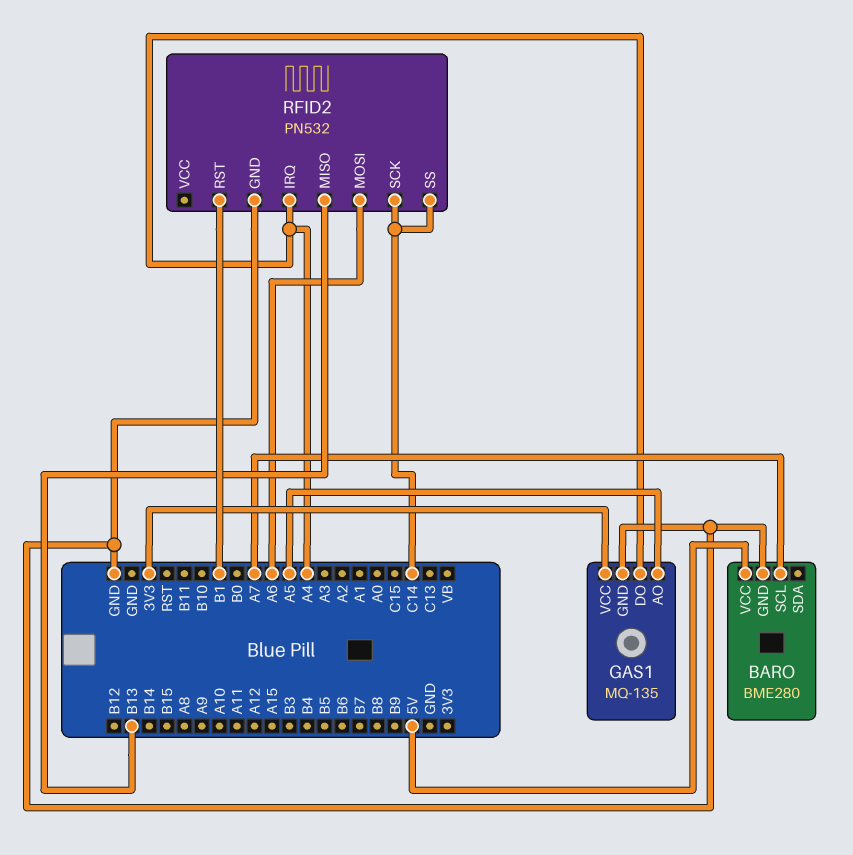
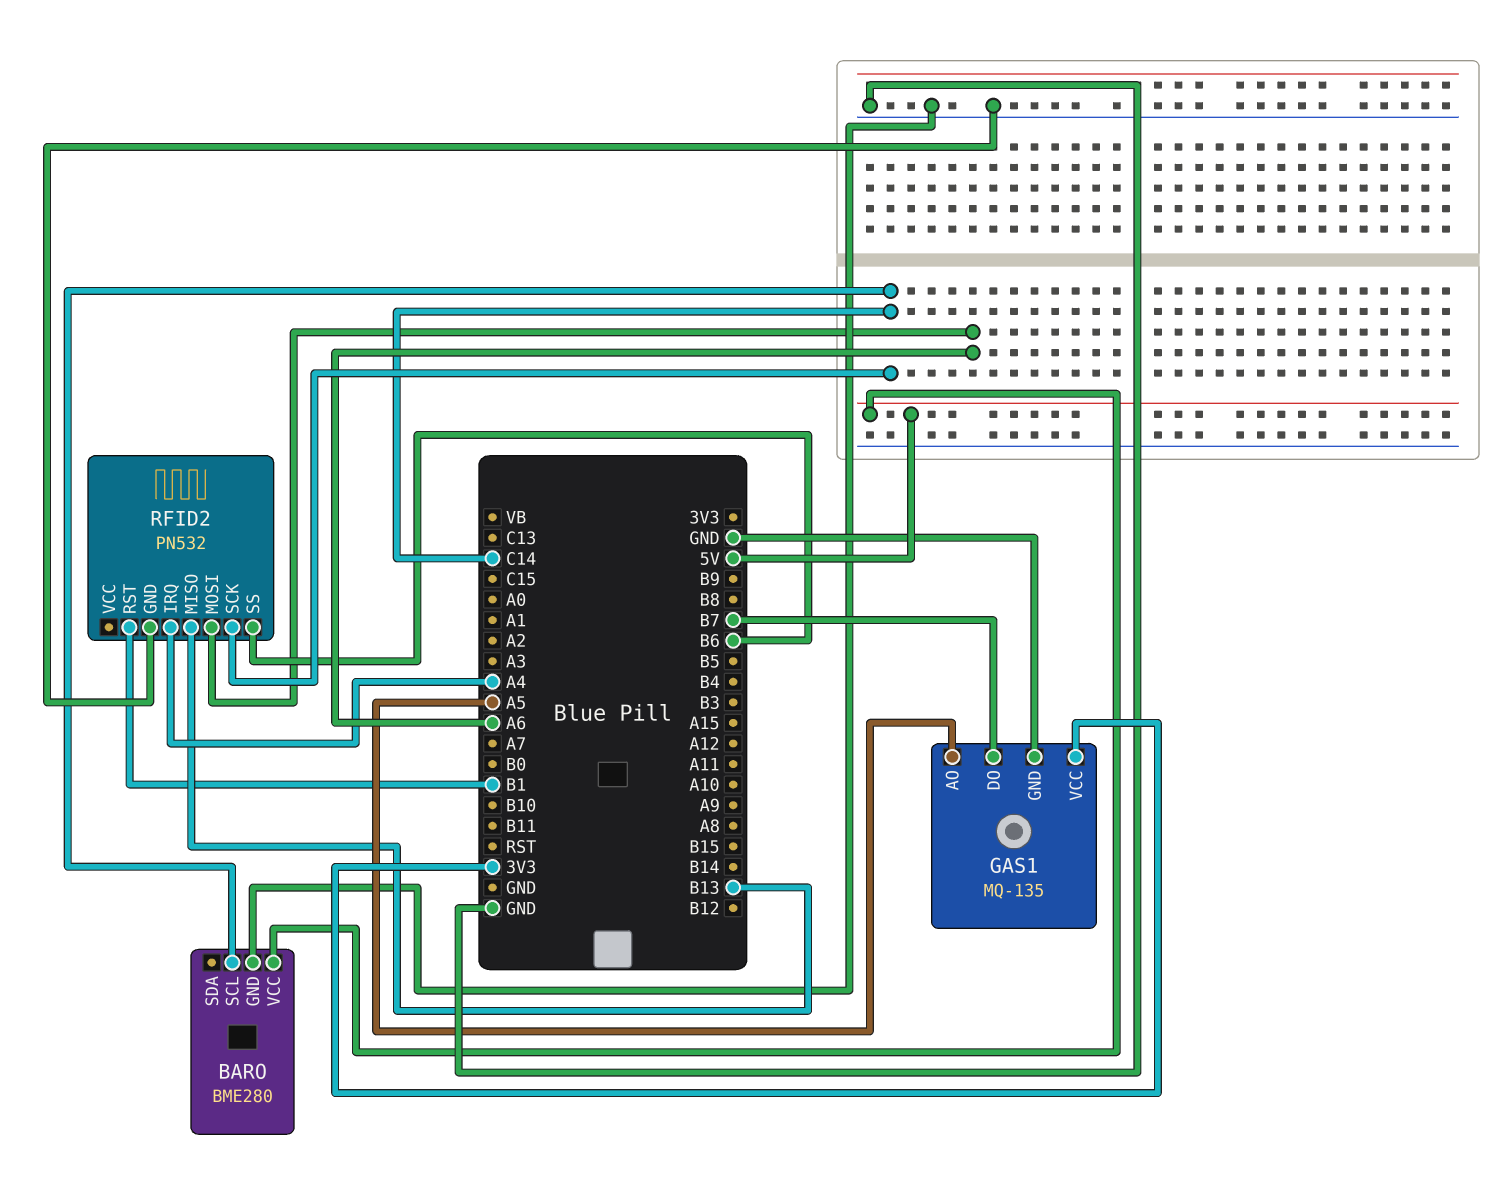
BARO pin SCL: A7 -> C14
GAS1 pin DO: A4 -> B7
RFID2 pin SS: C14 -> B6

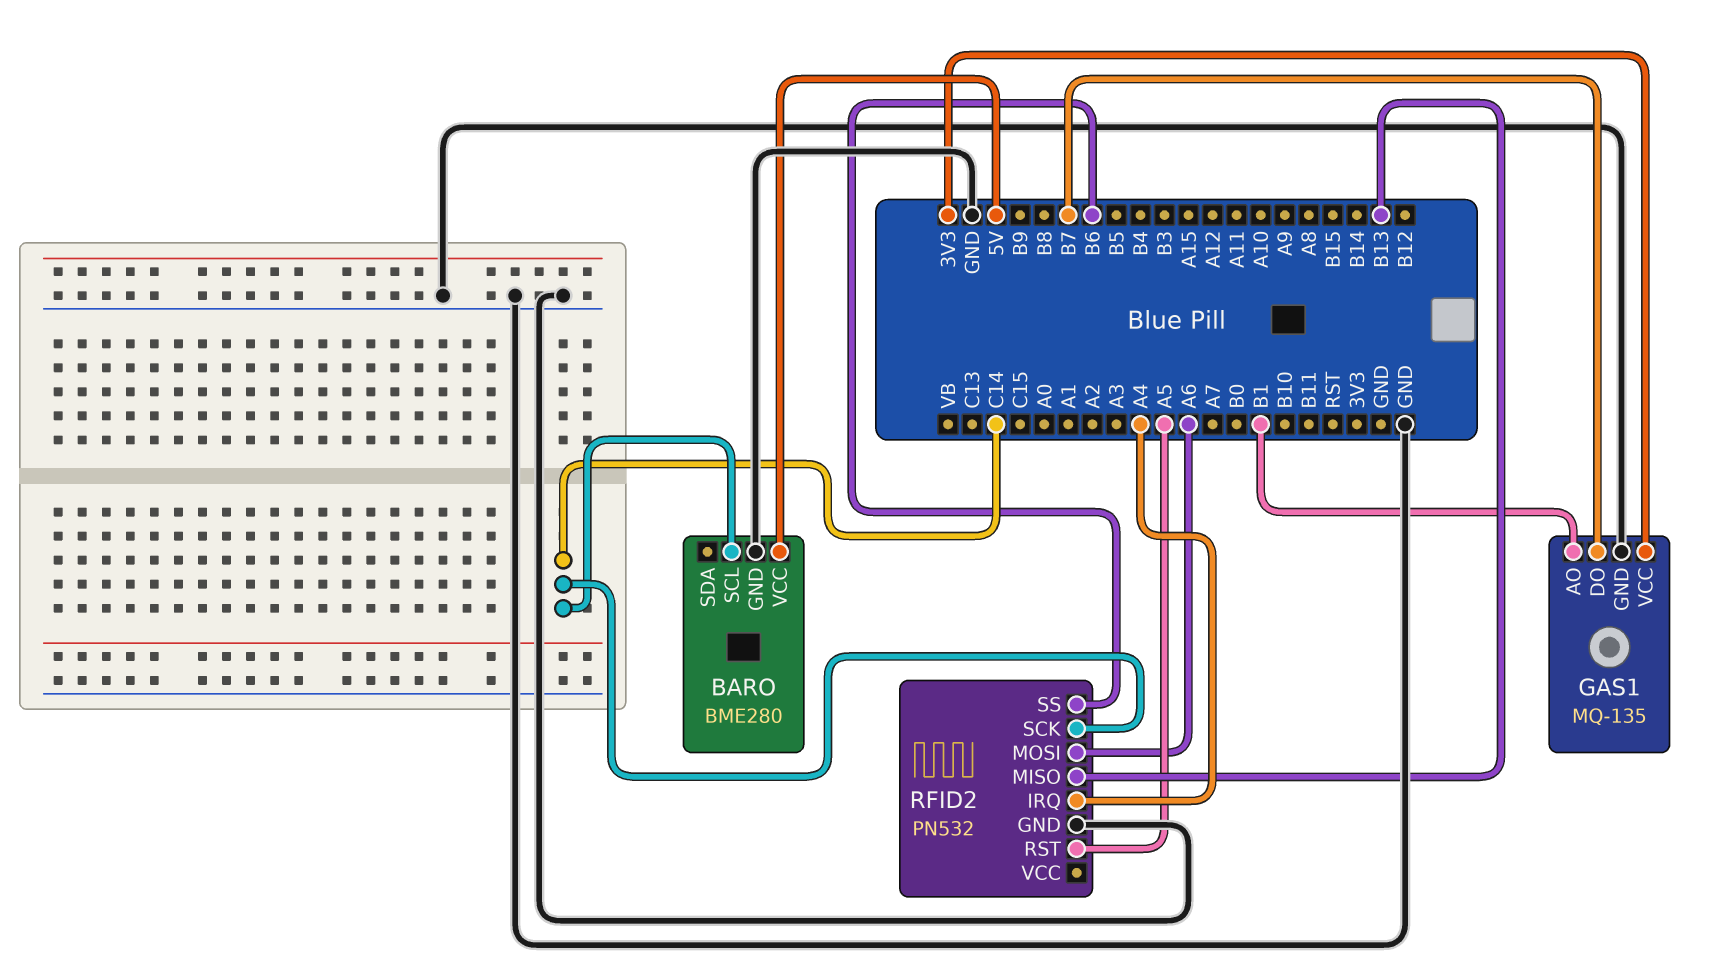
GAS1 pin AO: A5 -> B1
RFID2 pin RST: B1 -> A5

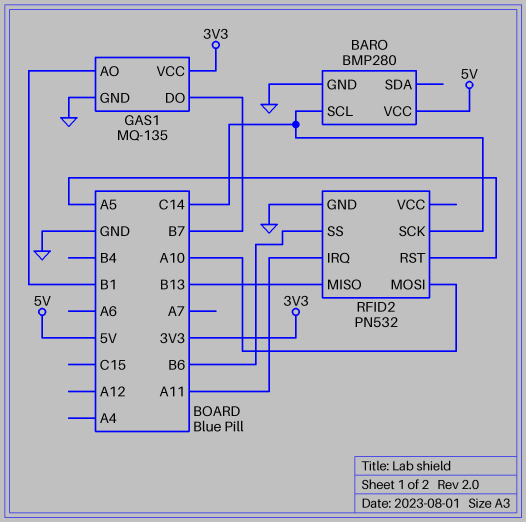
BARO: BME280 -> BMP280
RFID2 pin IRQ: A4 -> A11
RFID2 pin MOSI: A6 -> A10

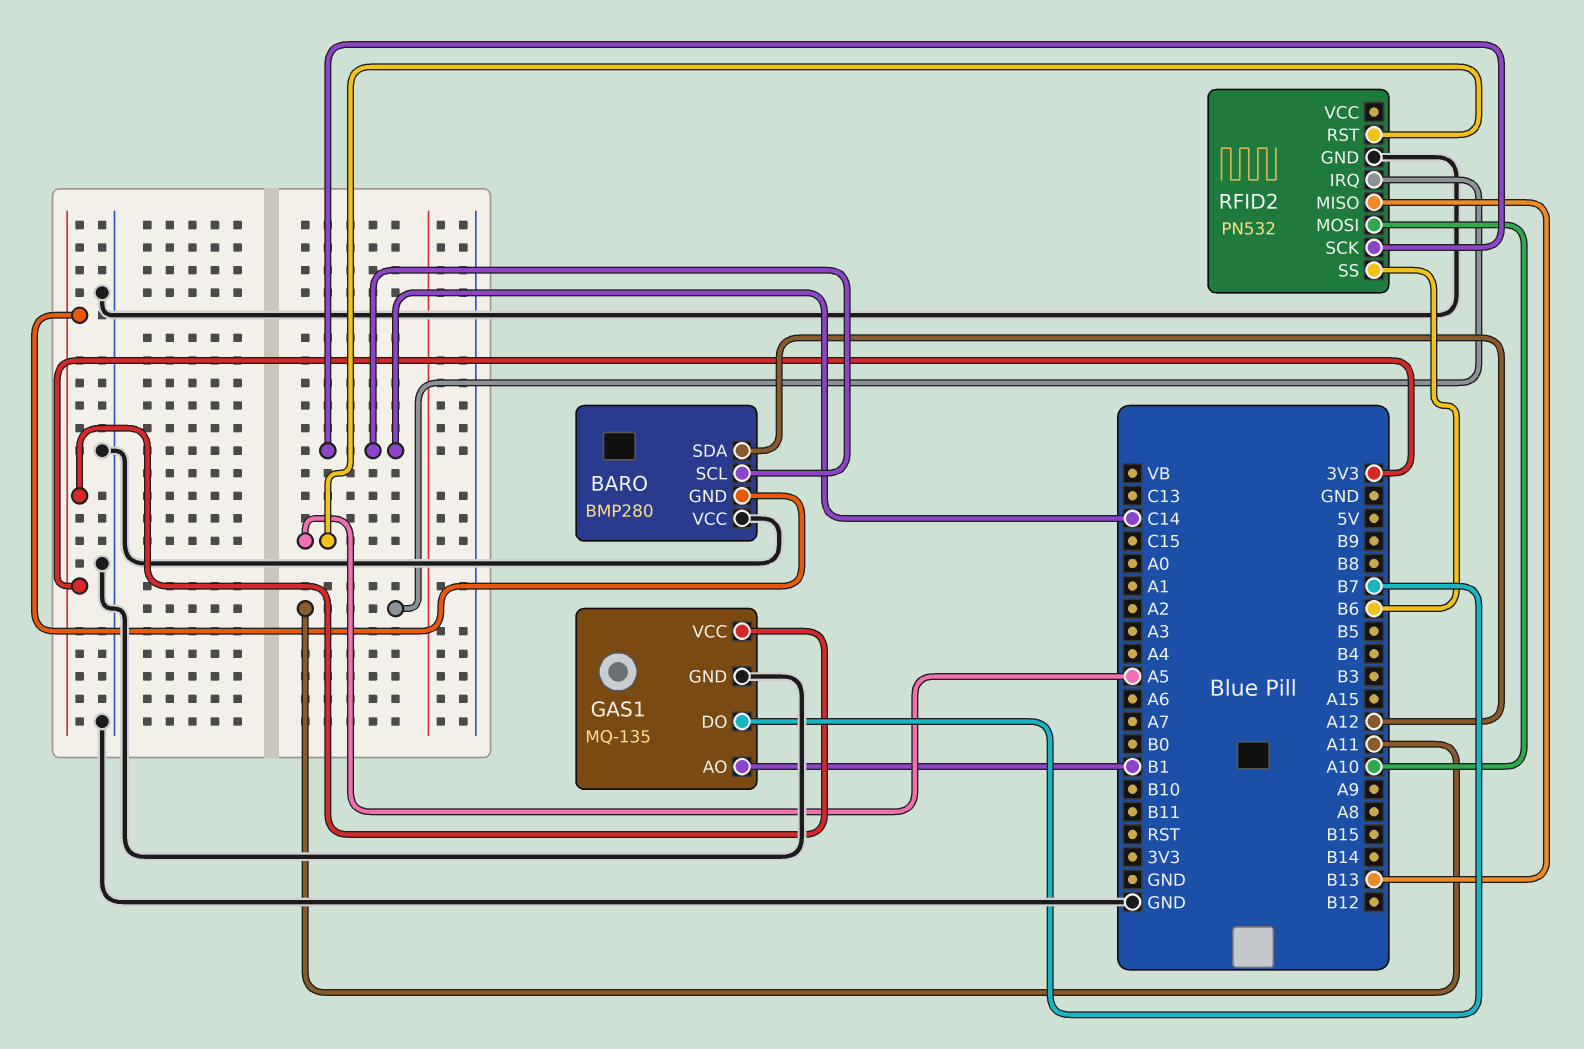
BARO pin GND: GND -> 3V3
BARO pin SDA: none -> A12
BARO pin VCC: 5V -> GND

